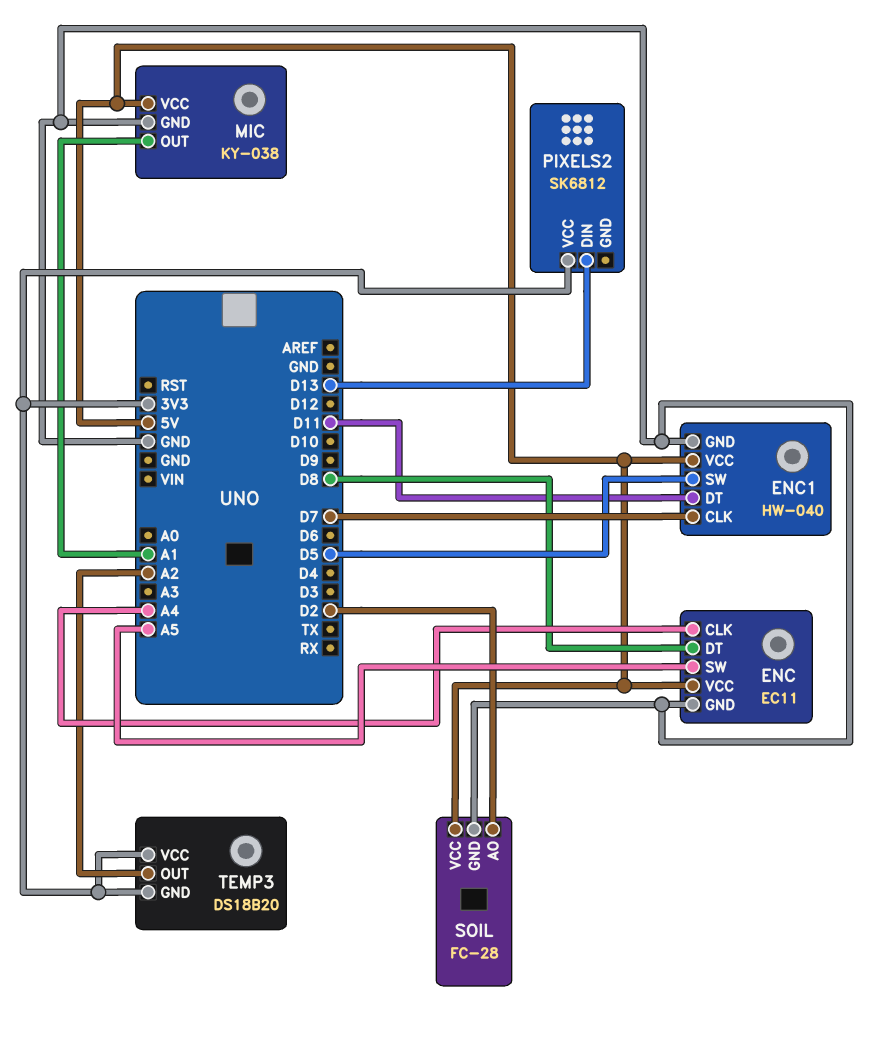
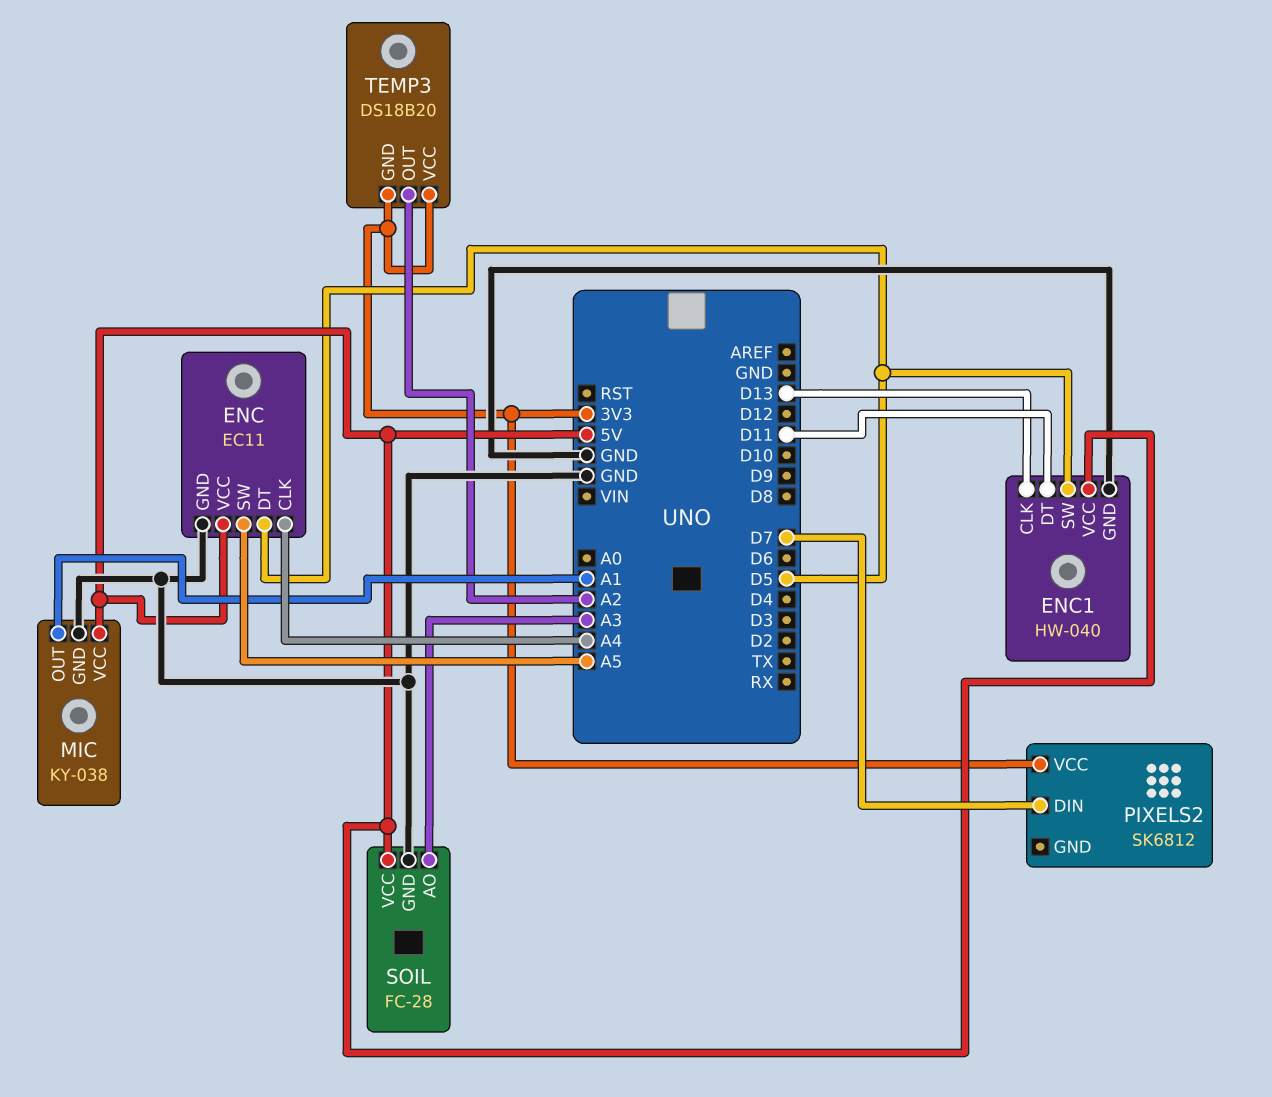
ENC pin DT: D8 -> D5
ENC1 pin CLK: D7 -> D13
PIXELS2 pin DIN: D13 -> D7
SOIL pin AO: D2 -> A3

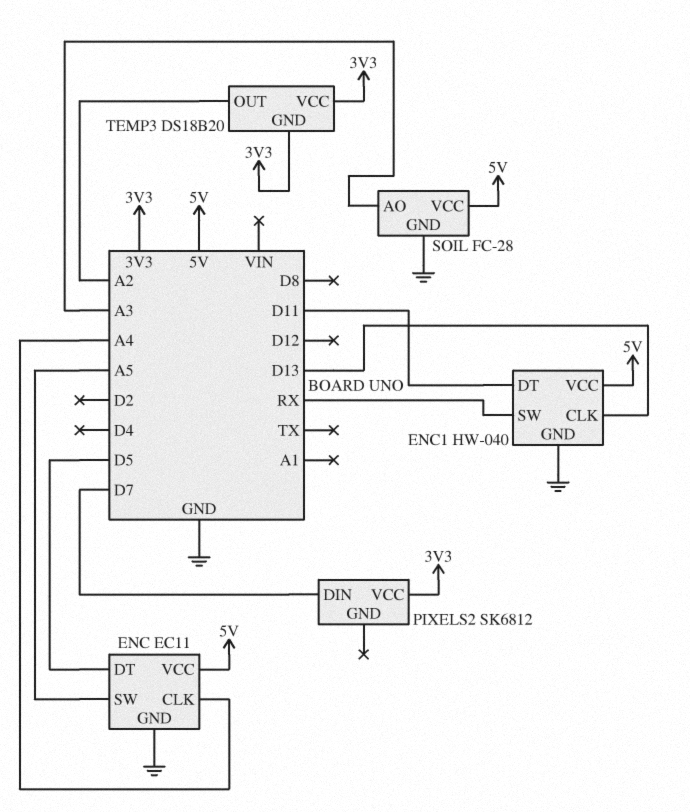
ENC1 pin SW: D5 -> RX
MIC: KY-038 -> none
MIC pin GND: GND -> none
MIC pin OUT: A1 -> none
MIC pin VCC: 5V -> none

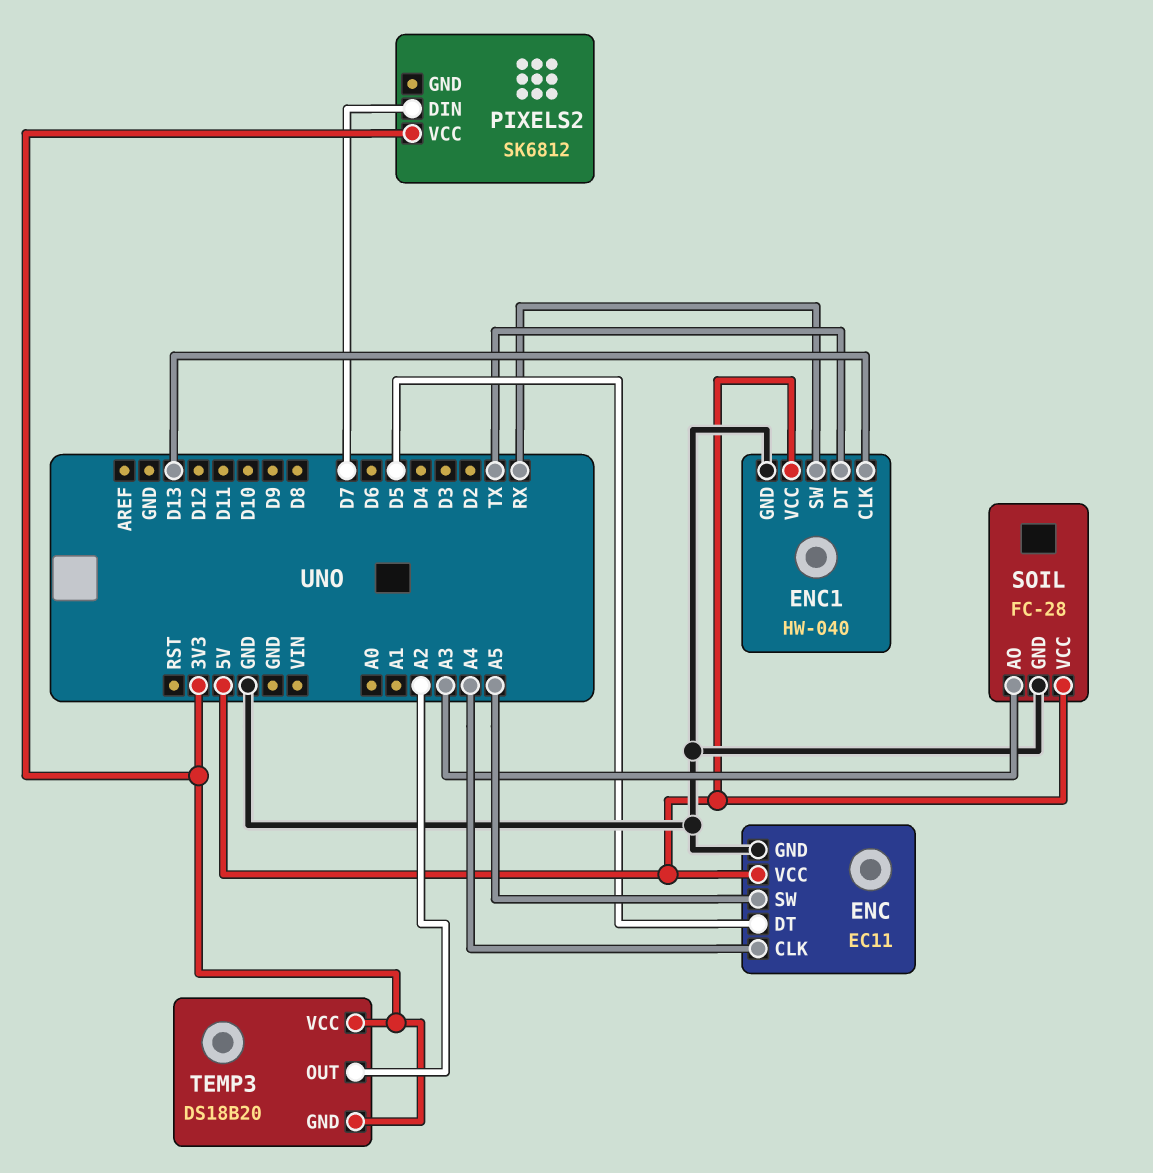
ENC1 pin DT: D11 -> TX

